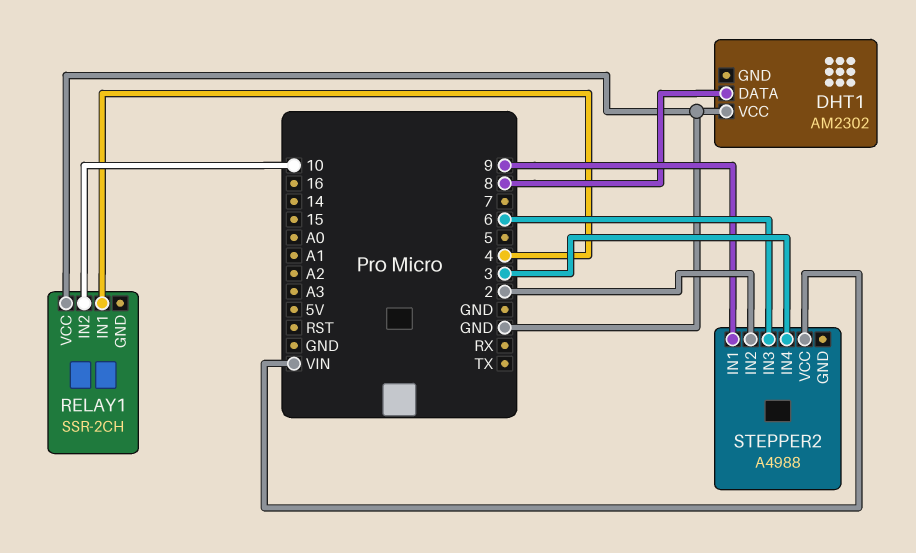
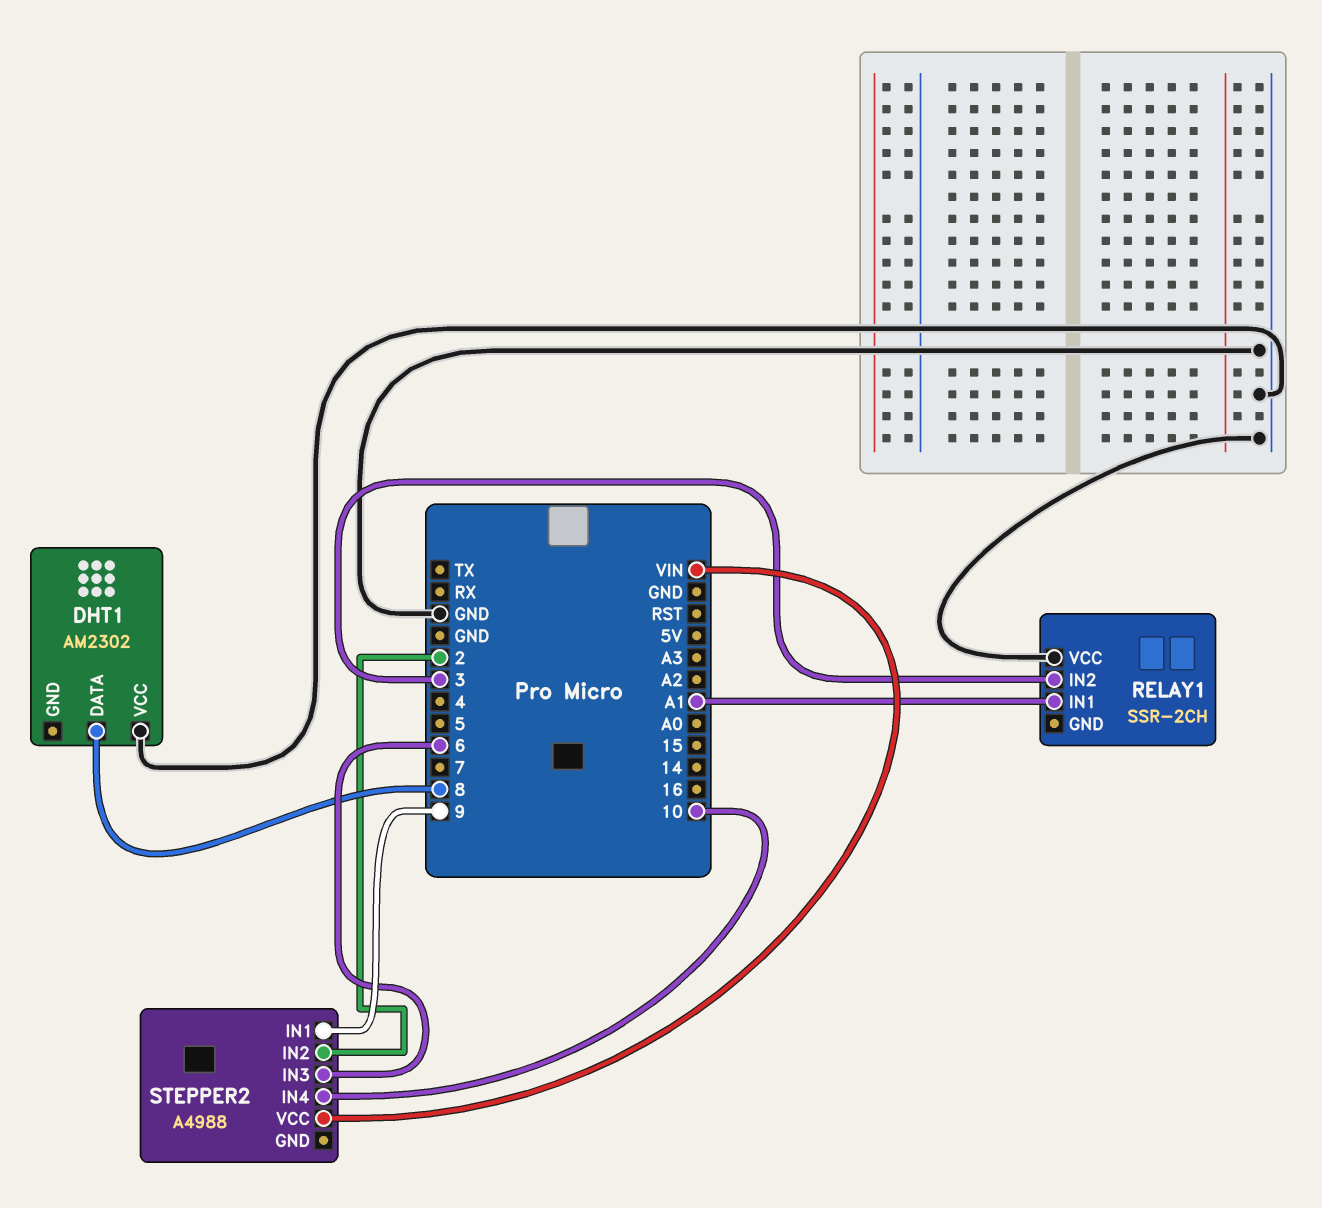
RELAY1 pin IN1: 4 -> A1
RELAY1 pin IN2: 10 -> 3
STEPPER2 pin IN4: 3 -> 10

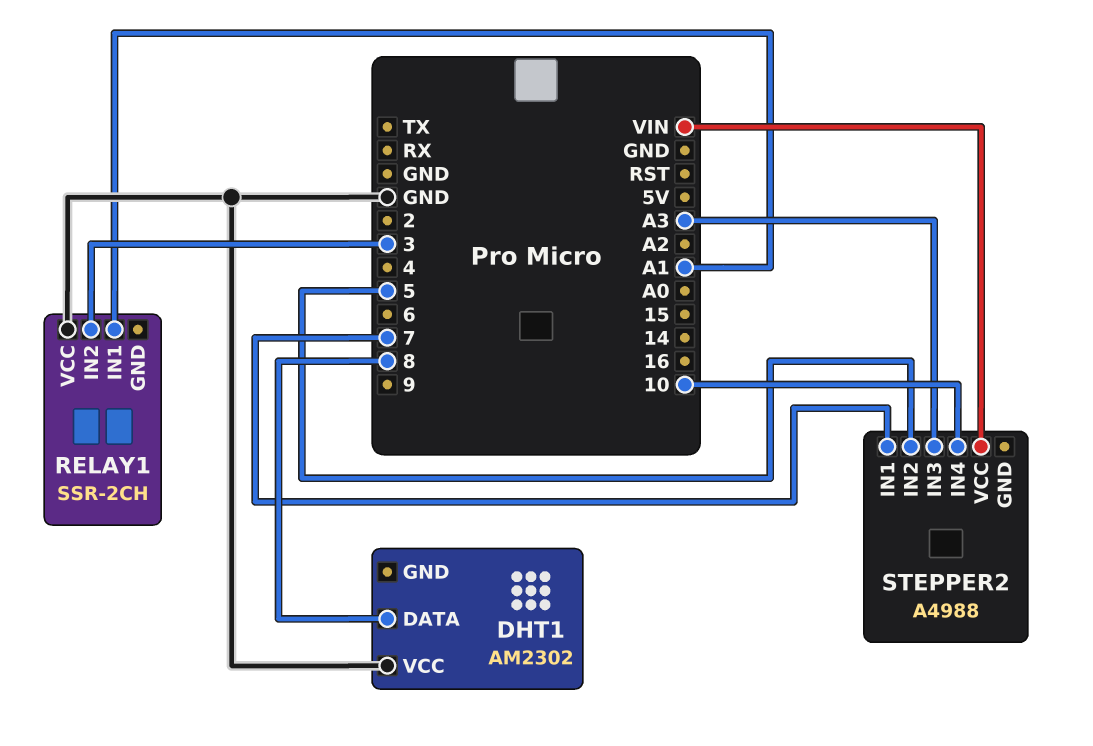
STEPPER2 pin IN1: 9 -> 7
STEPPER2 pin IN2: 2 -> 5
STEPPER2 pin IN3: 6 -> A3

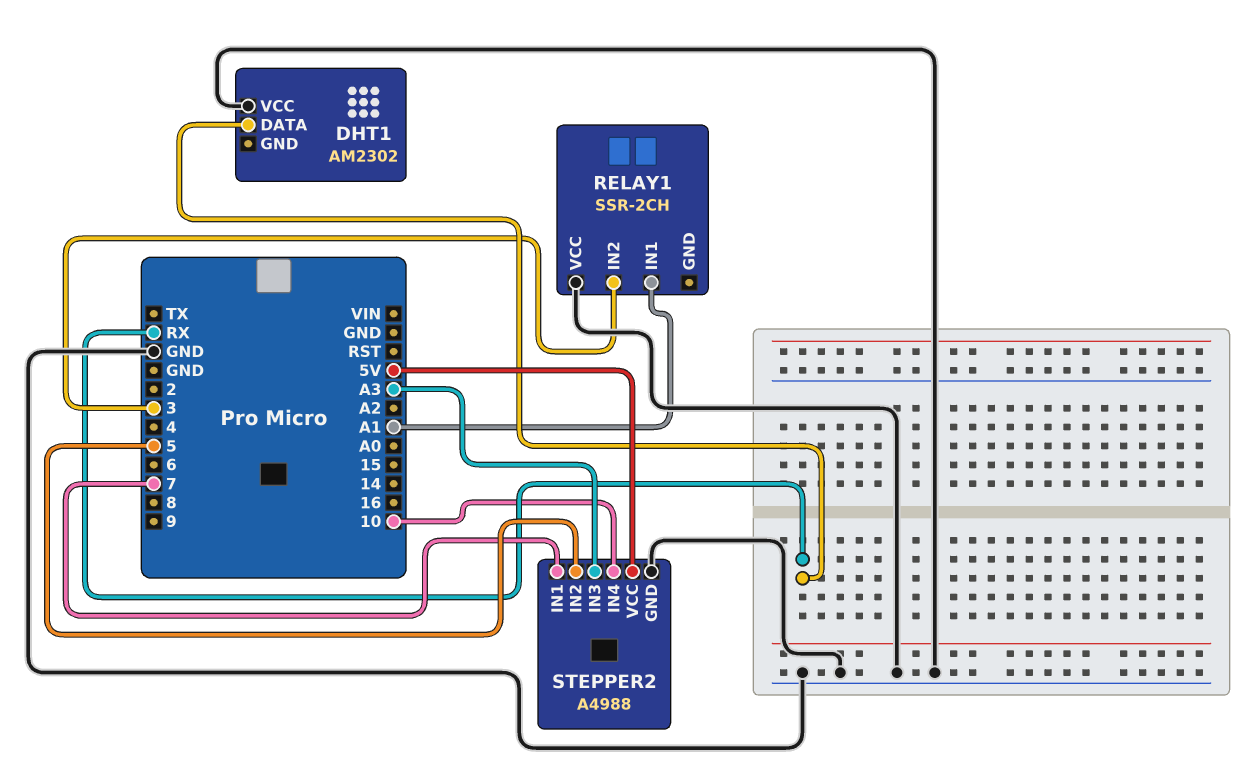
DHT1 pin DATA: 8 -> RX
STEPPER2 pin GND: none -> GND
STEPPER2 pin VCC: VIN -> 5V

